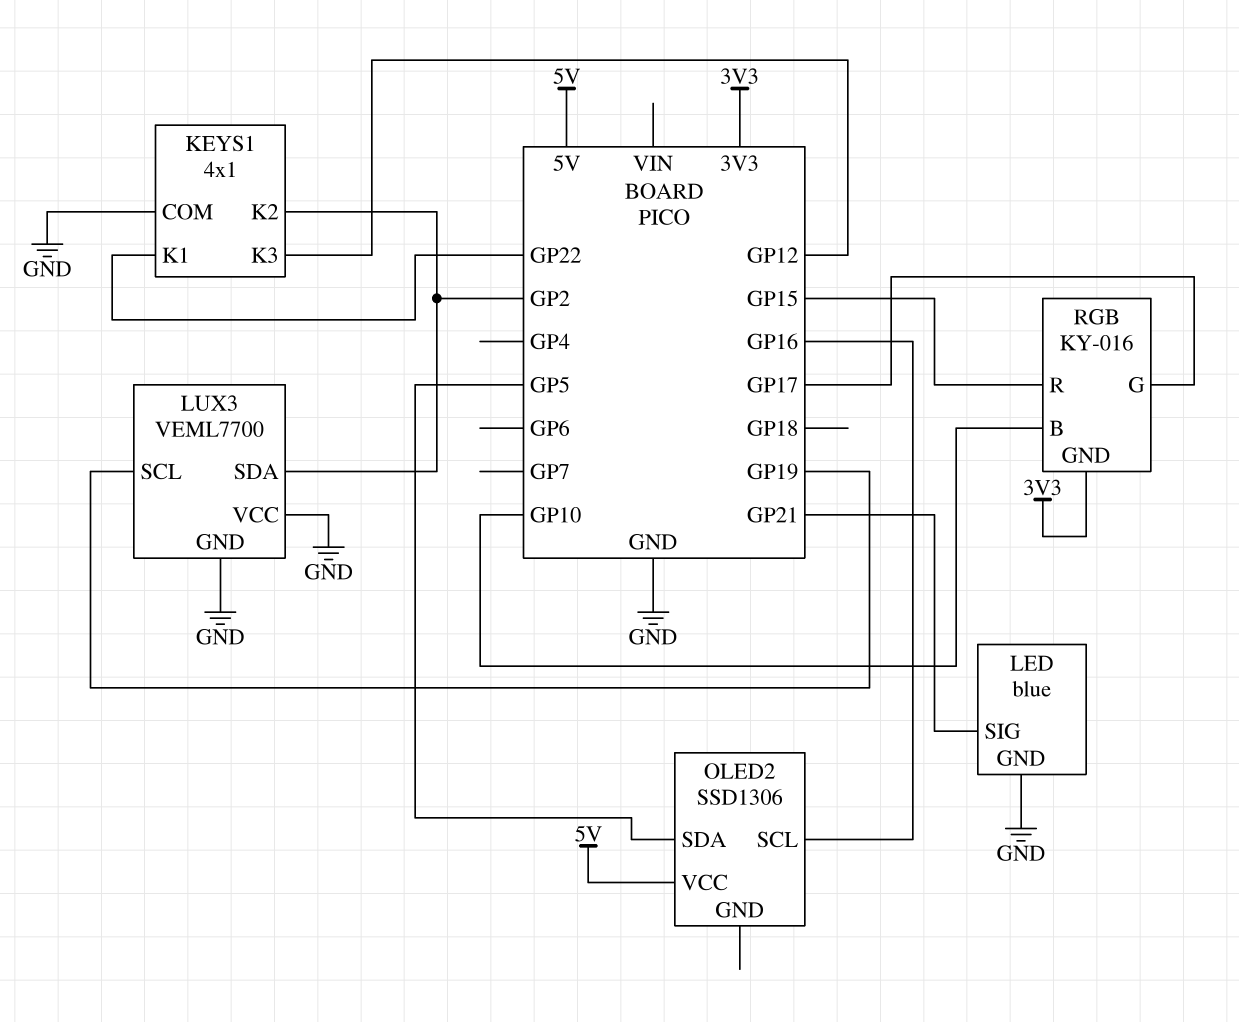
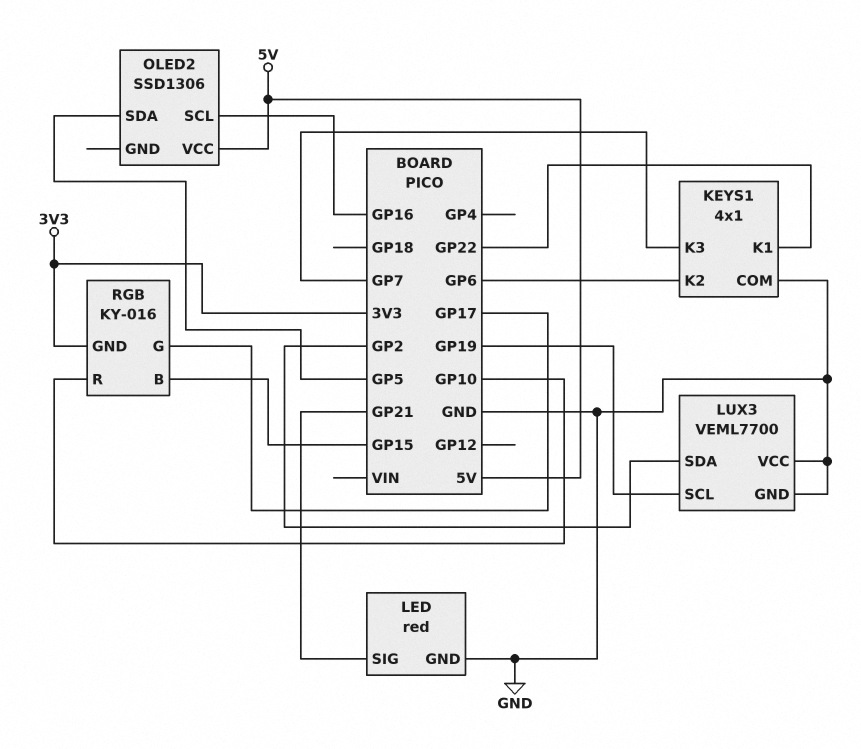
KEYS1 pin K2: GP2 -> GP6
KEYS1 pin K3: GP12 -> GP7
LED: blue -> red
RGB pin B: GP10 -> GP15
RGB pin R: GP15 -> GP10

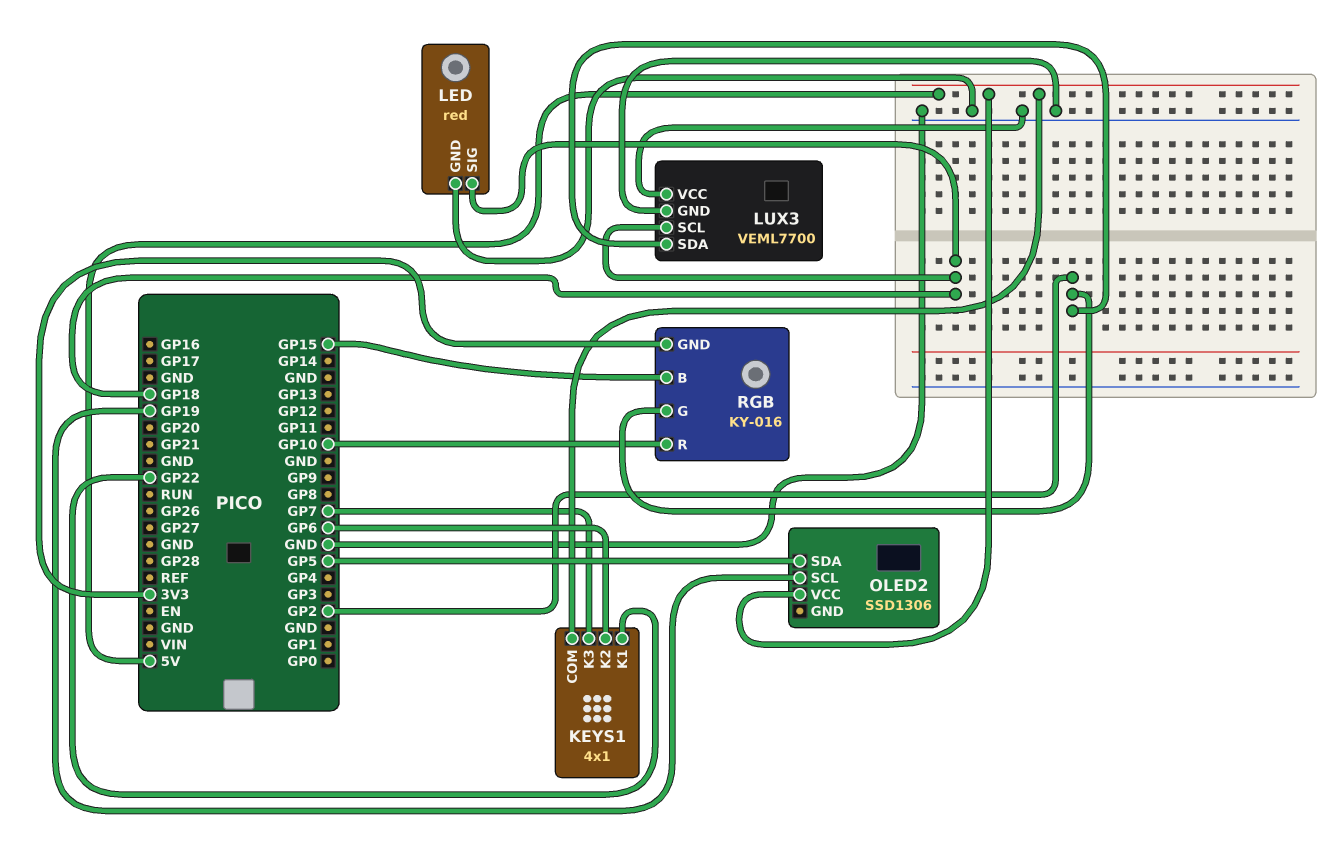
KEYS1 pin COM: GND -> 5V
LED pin SIG: GP21 -> GP18
LUX3 pin SCL: GP19 -> GP18
OLED2 pin SCL: GP16 -> GP19
RGB pin G: GP17 -> GP2

